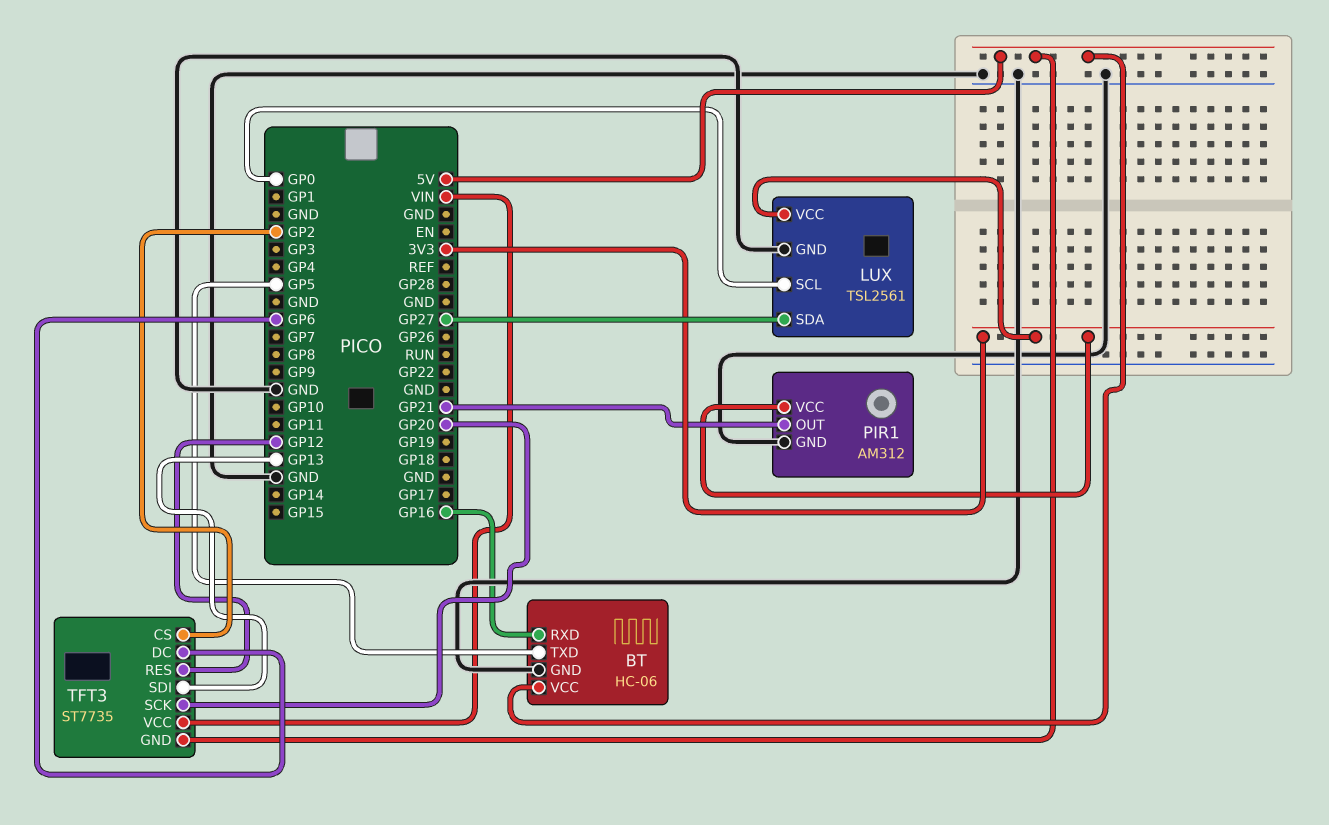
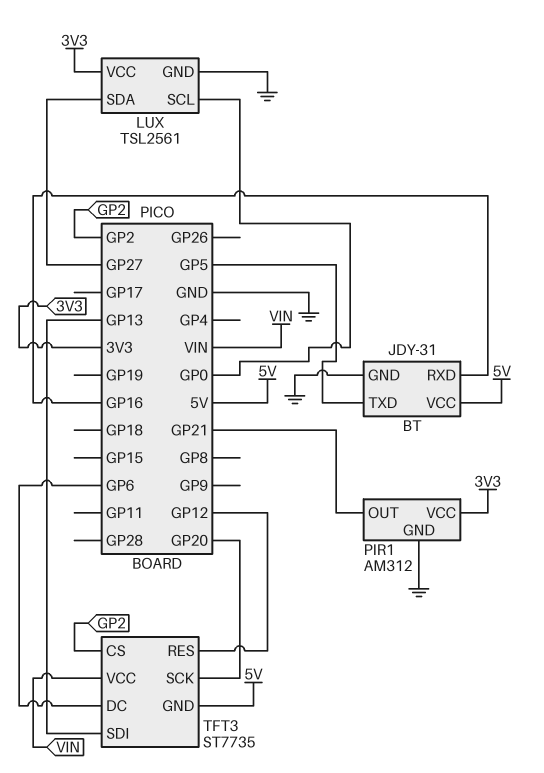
BT: HC-06 -> JDY-31

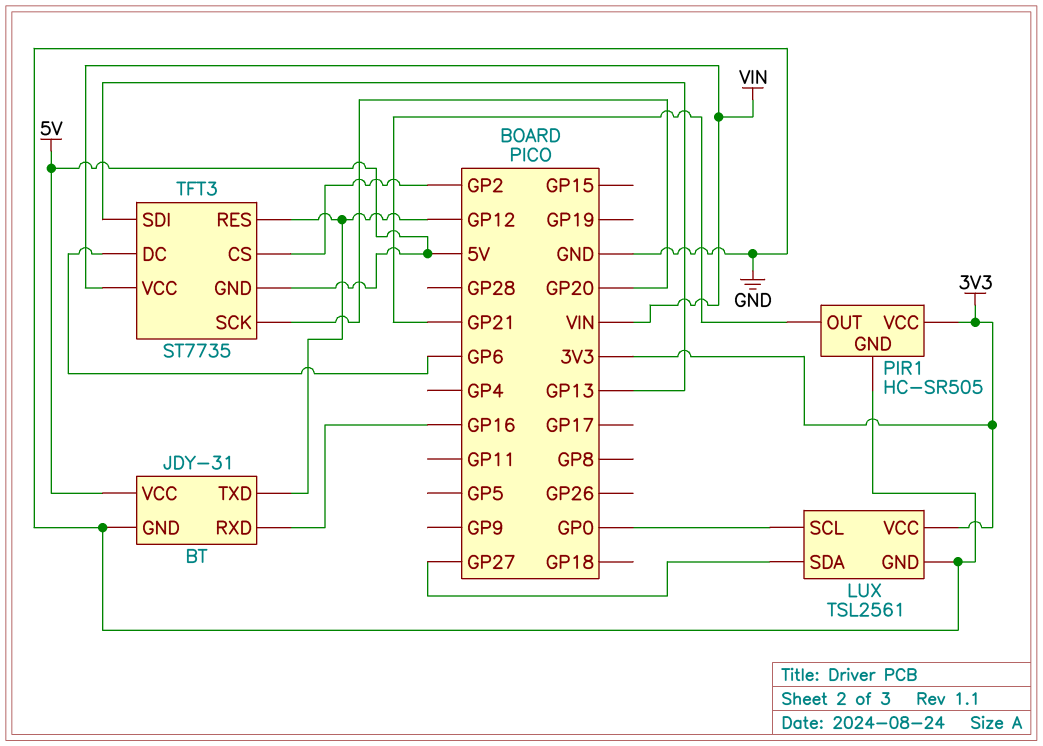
BT pin TXD: GP5 -> GP12
PIR1: AM312 -> HC-SR505

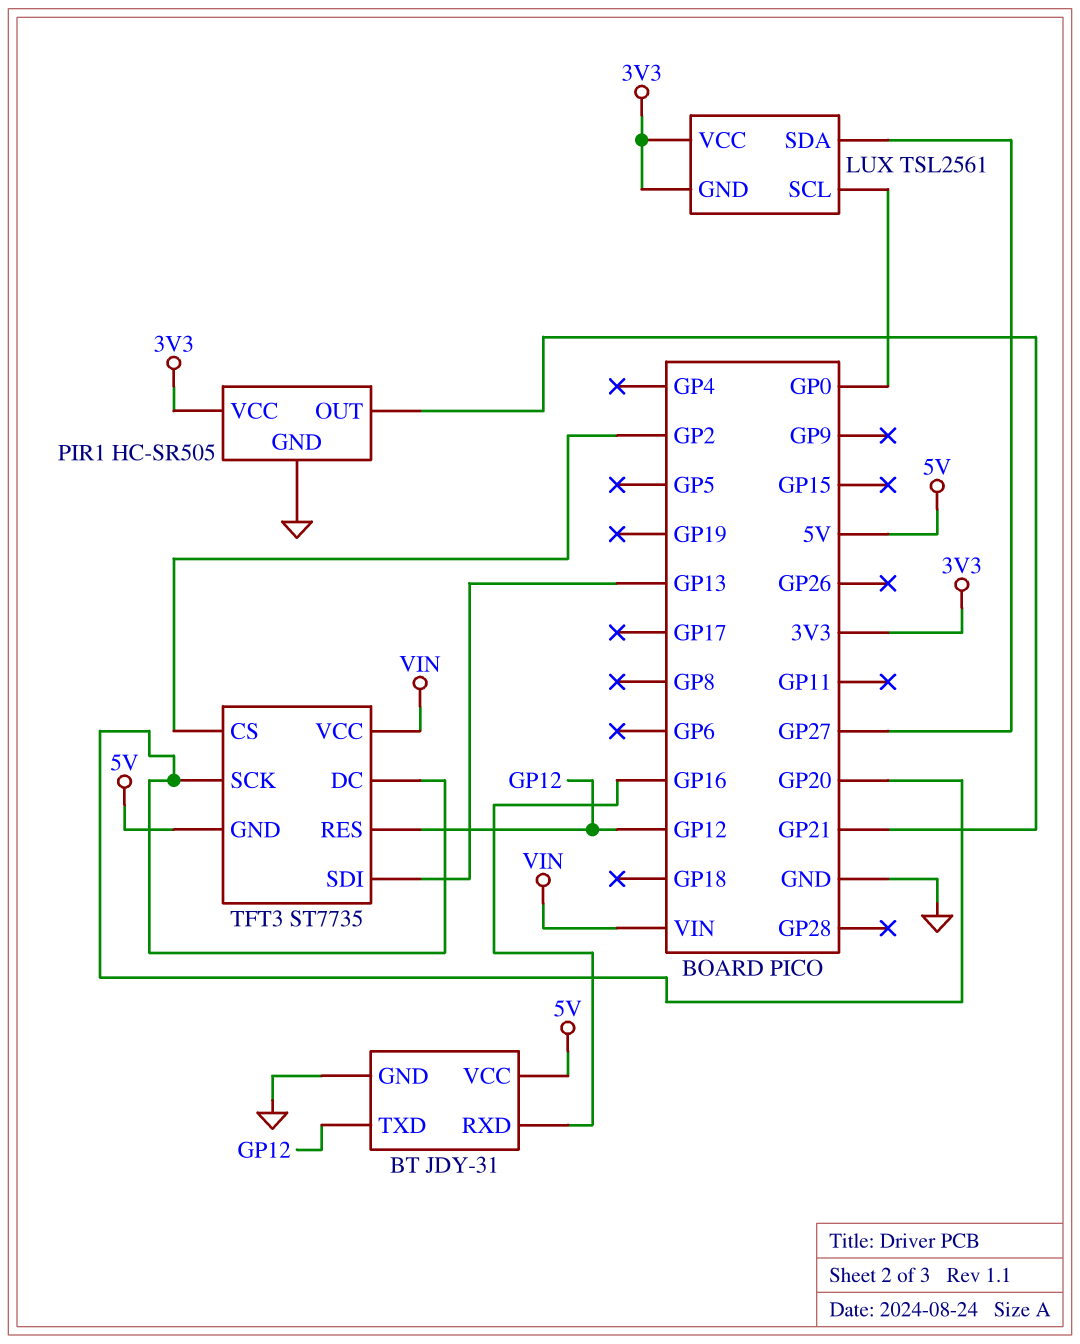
LUX pin GND: GND -> 3V3
TFT3 pin DC: GP6 -> GP20

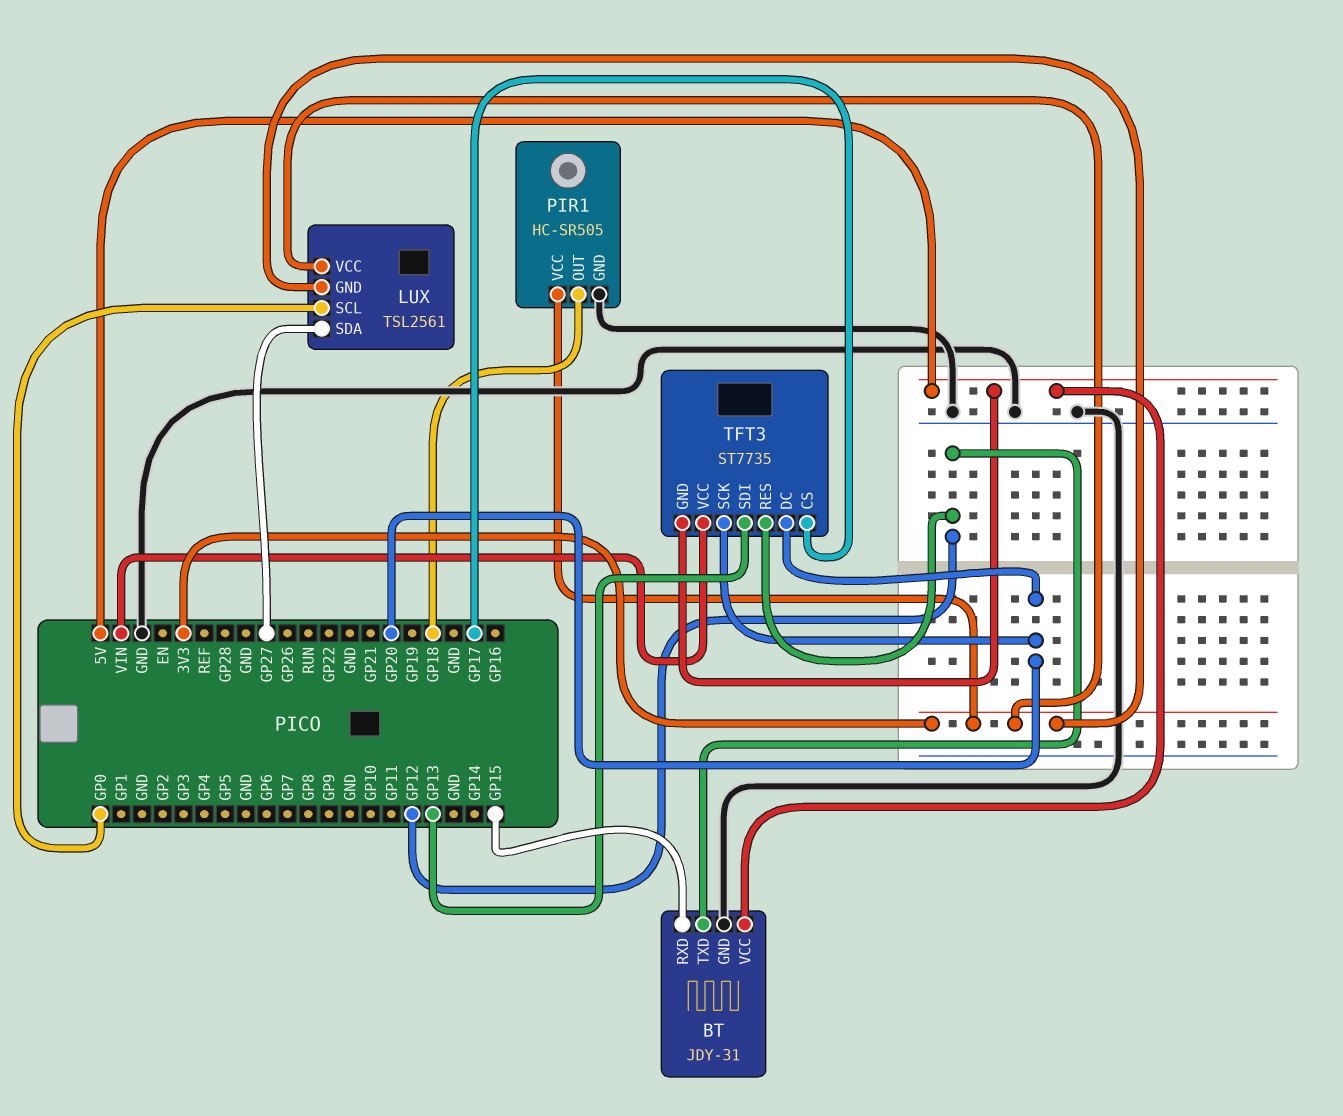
BT pin RXD: GP16 -> GP15
PIR1 pin OUT: GP21 -> GP18
TFT3 pin CS: GP2 -> GP17

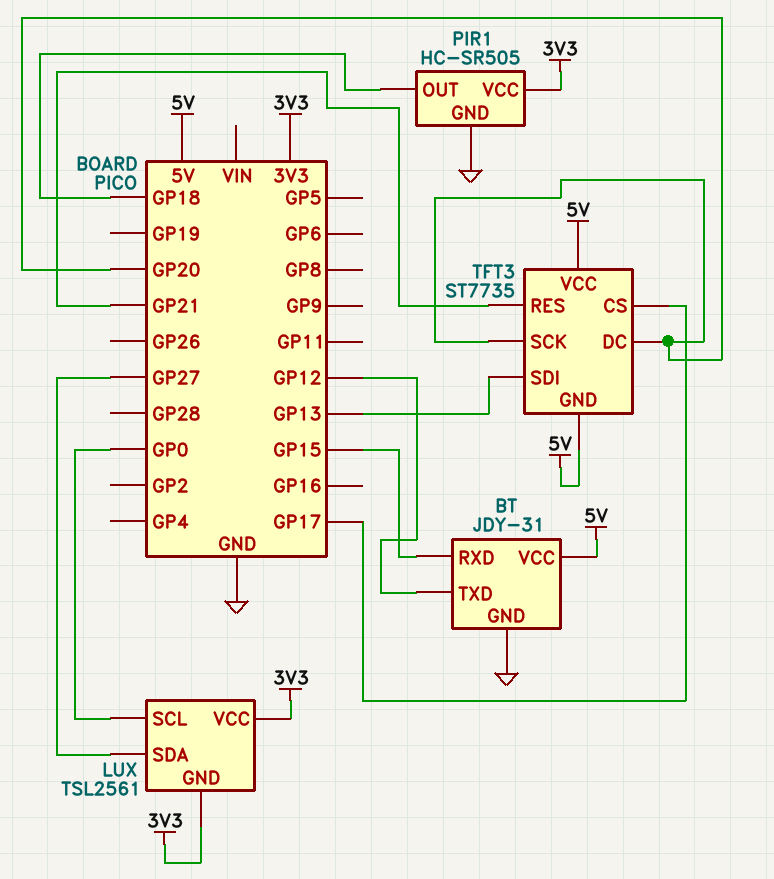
TFT3 pin RES: GP12 -> GP21
TFT3 pin VCC: VIN -> 5V

